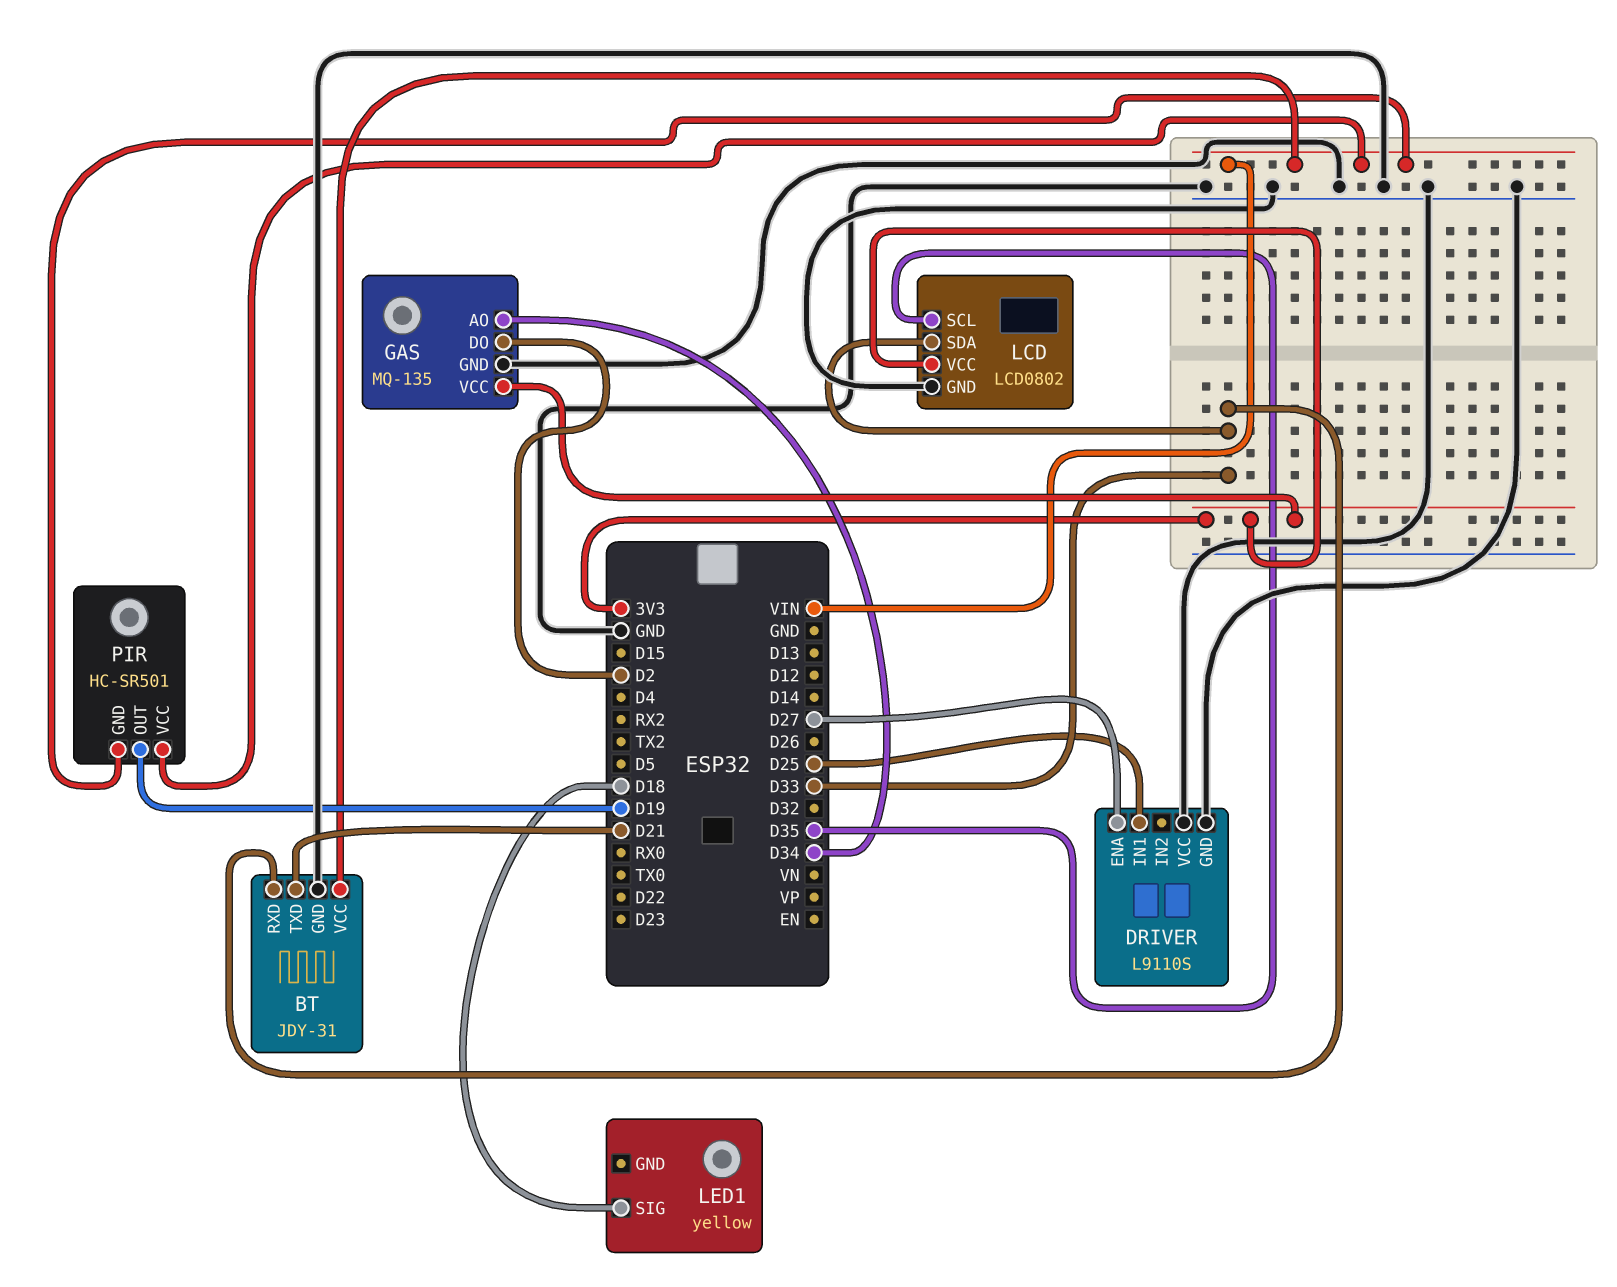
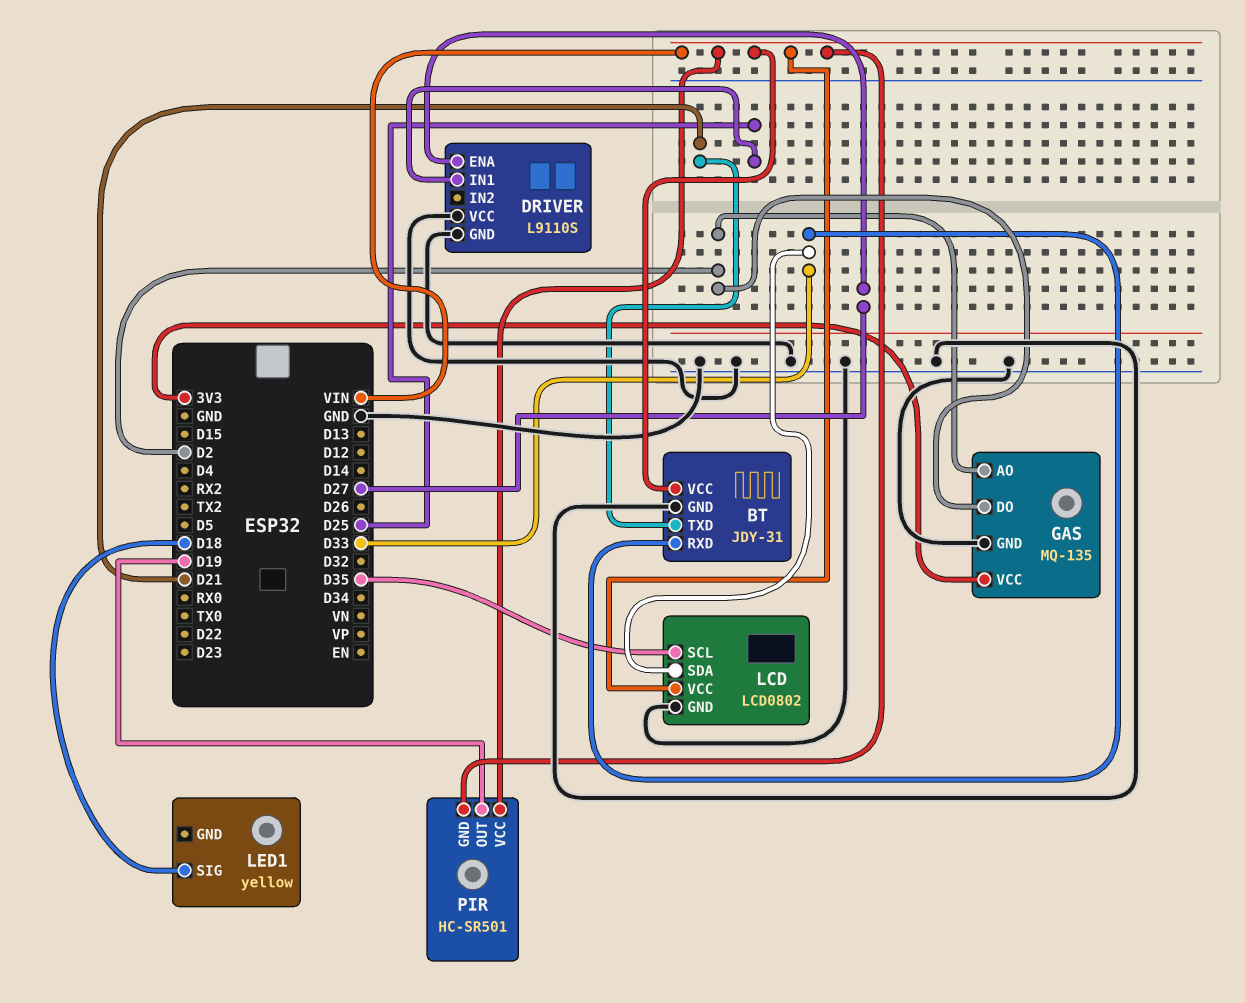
GAS pin AO: D34 -> D2
LCD pin VCC: 3V3 -> VIN

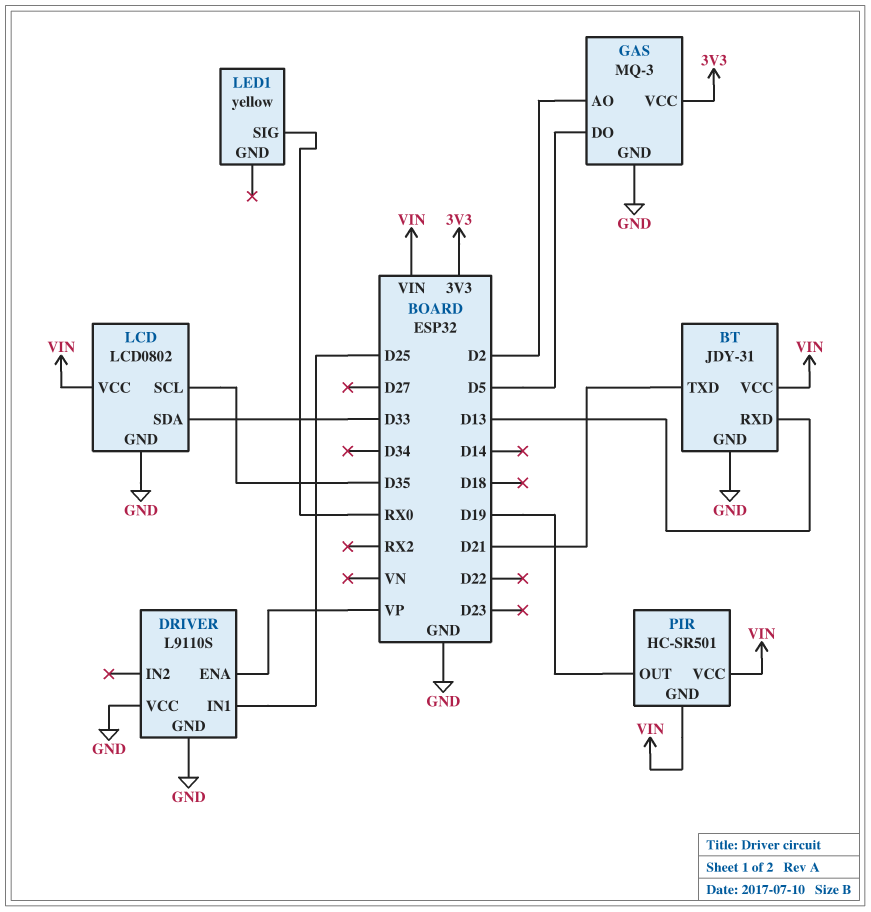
BT pin RXD: D33 -> D13
DRIVER pin ENA: D27 -> VP
GAS: MQ-135 -> MQ-3
GAS pin DO: D2 -> D5
LED1 pin SIG: D18 -> RX0

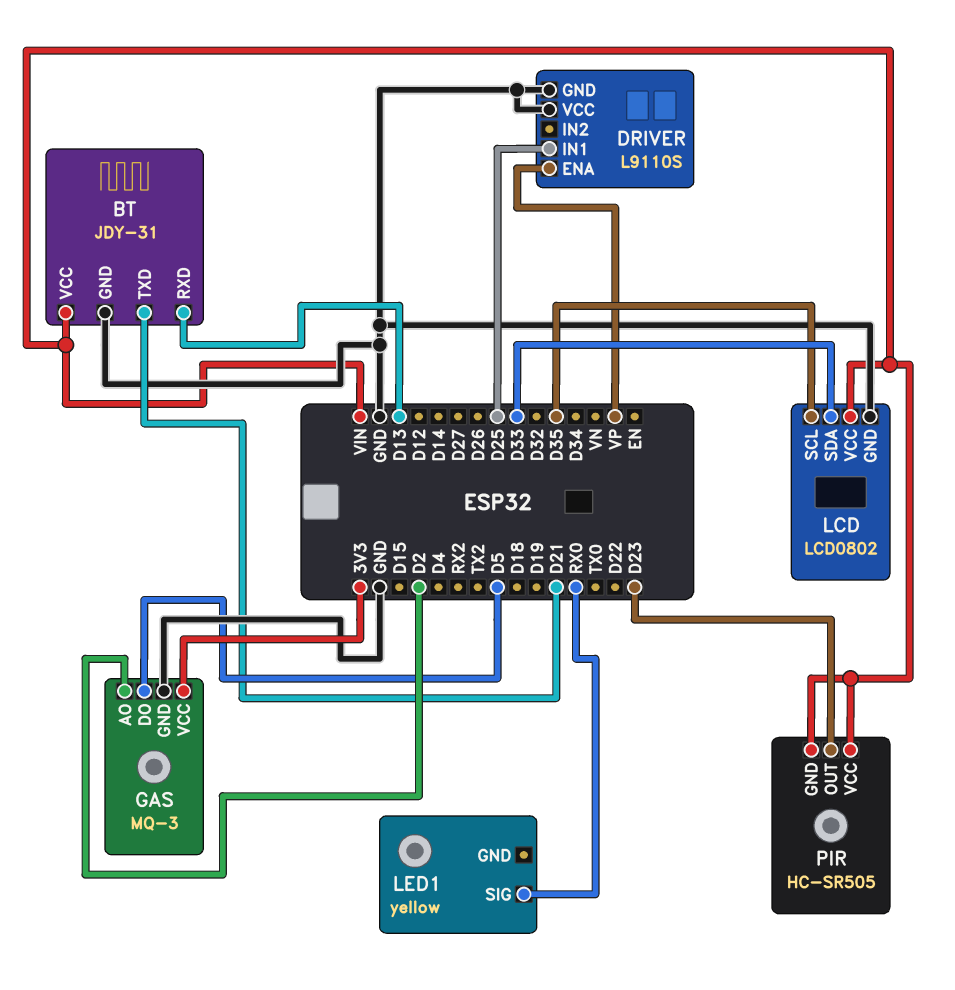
PIR: HC-SR501 -> HC-SR505
PIR pin OUT: D19 -> D23

